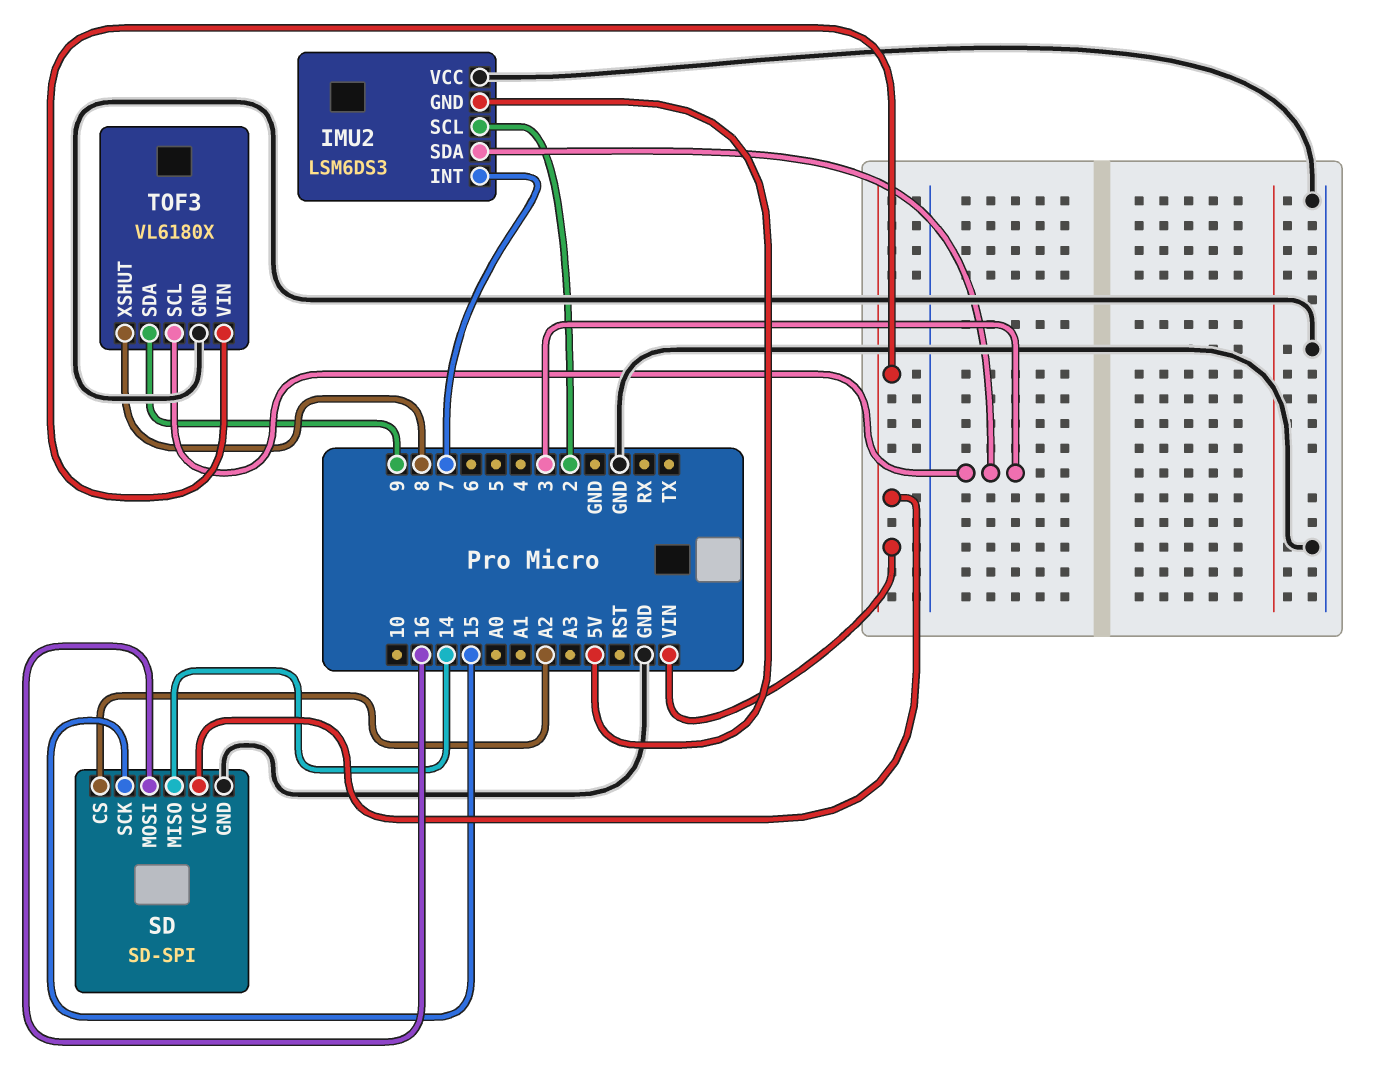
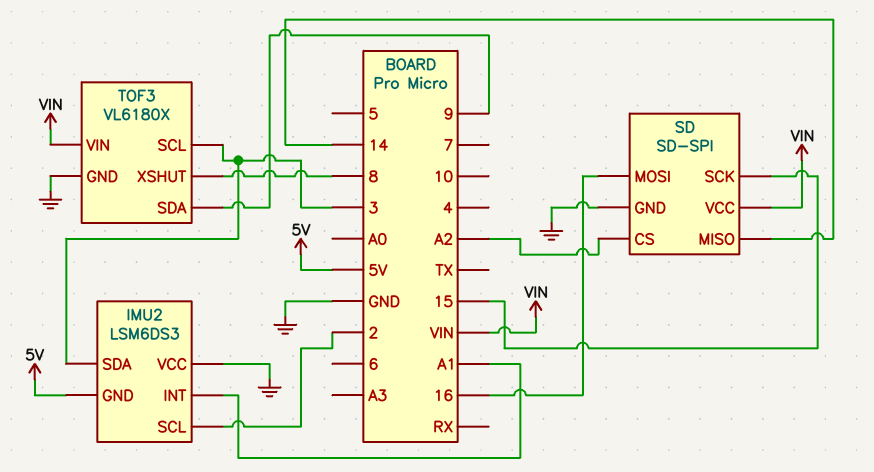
IMU2 pin INT: 7 -> A1

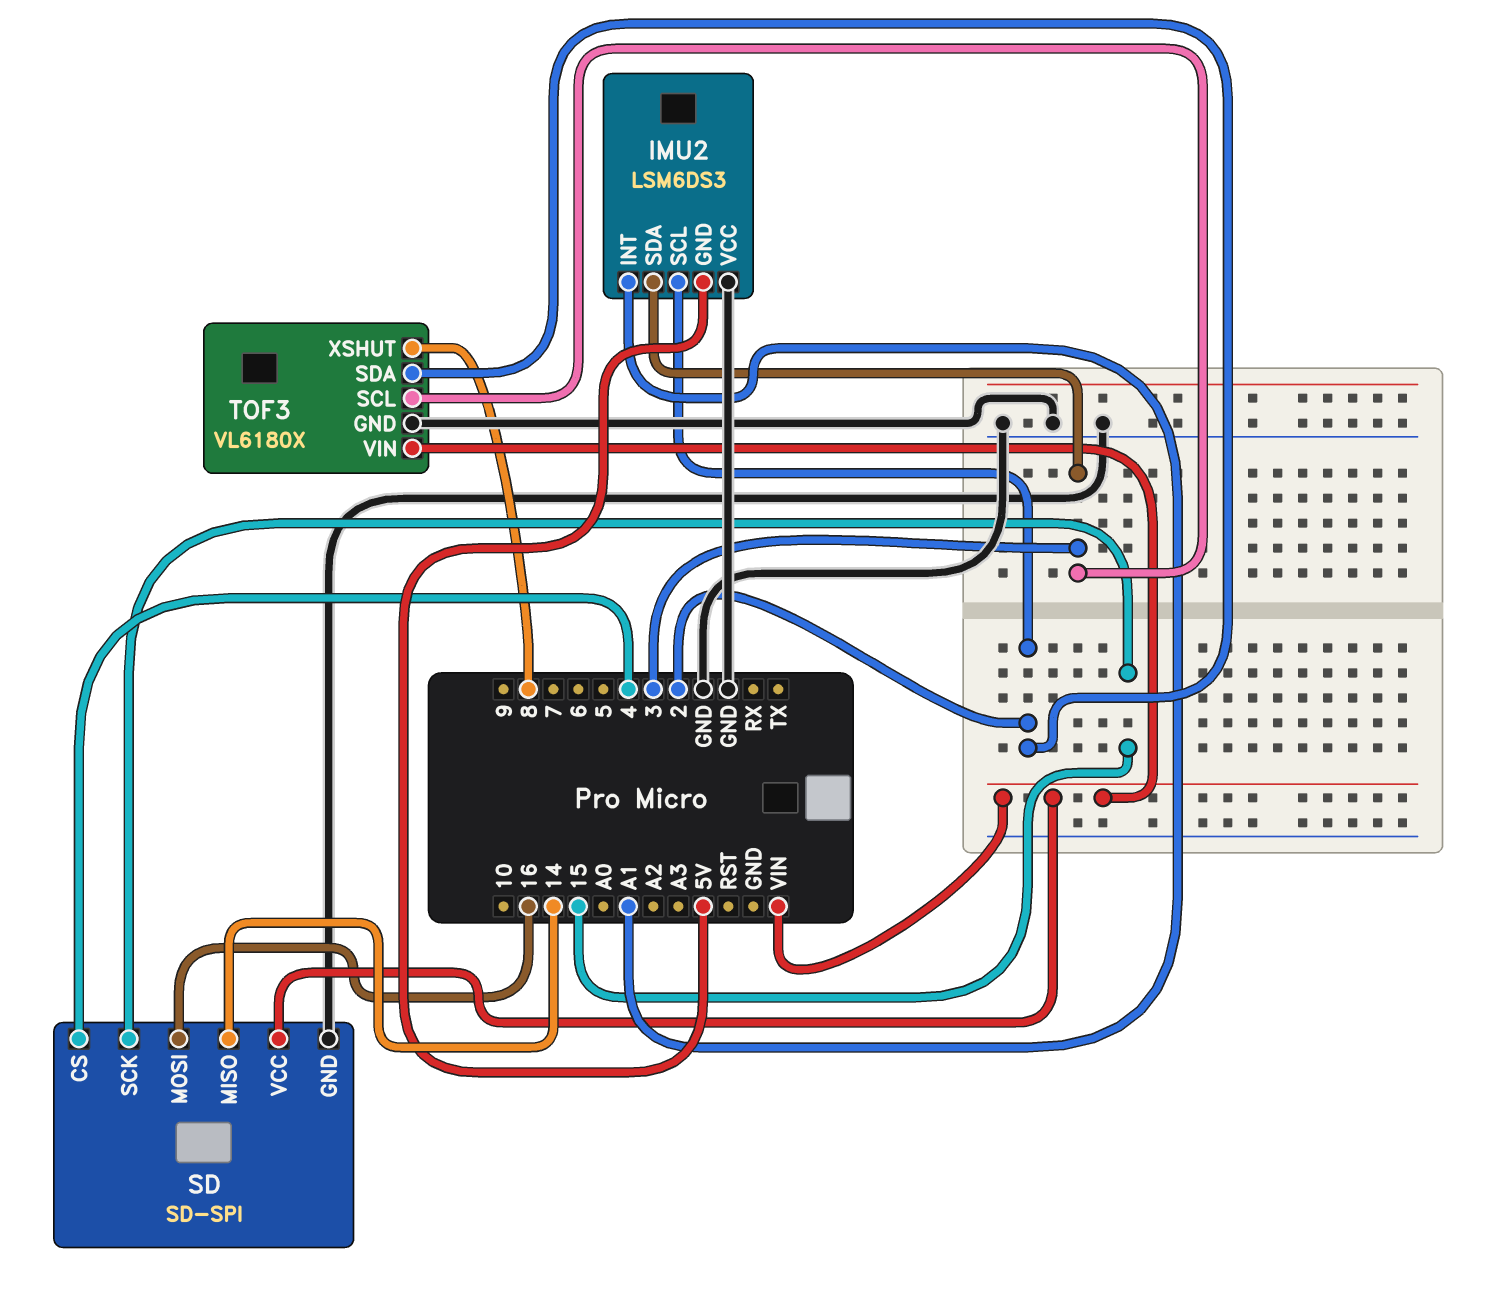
SD pin CS: A2 -> 4
TOF3 pin SDA: 9 -> 2

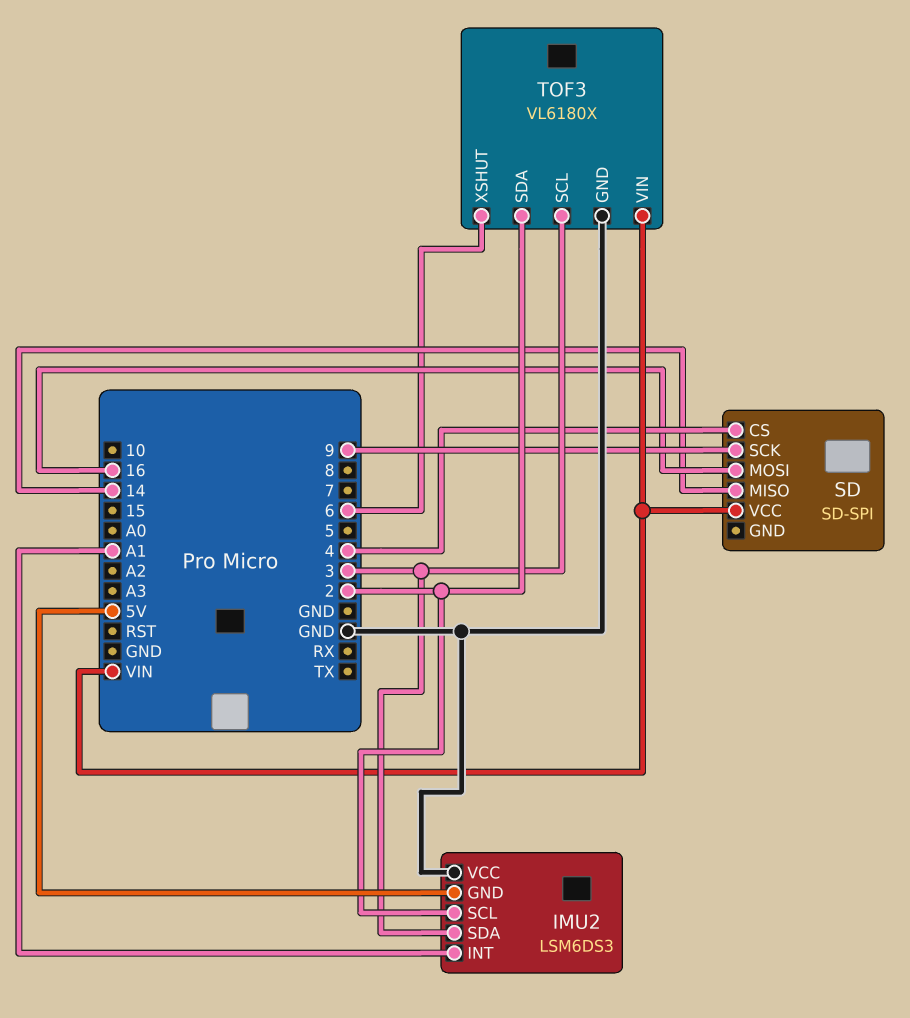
SD pin GND: GND -> none
SD pin SCK: 15 -> 9
TOF3 pin XSHUT: 8 -> 6

